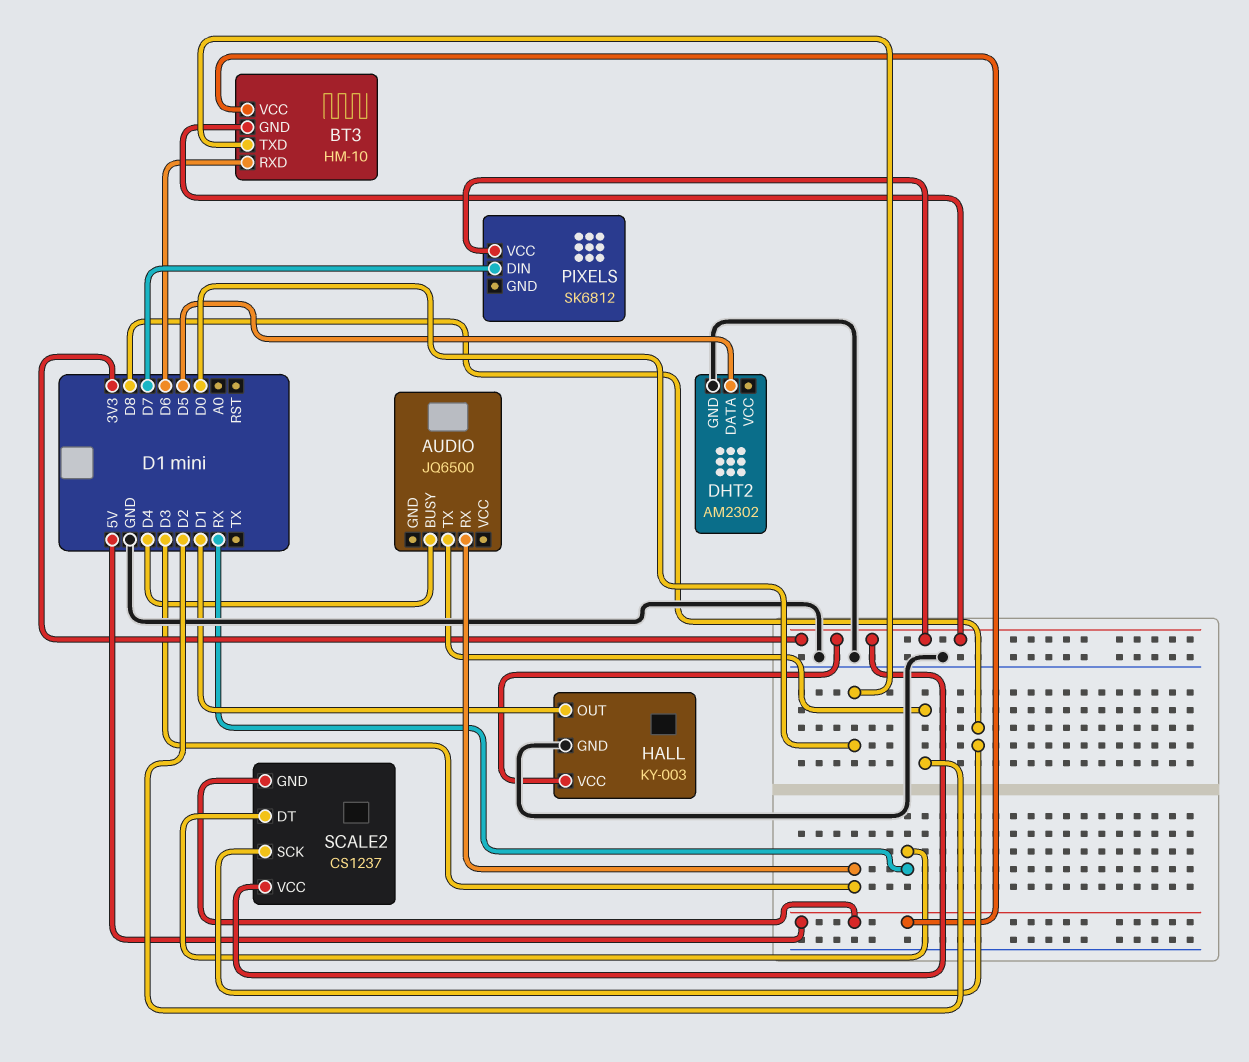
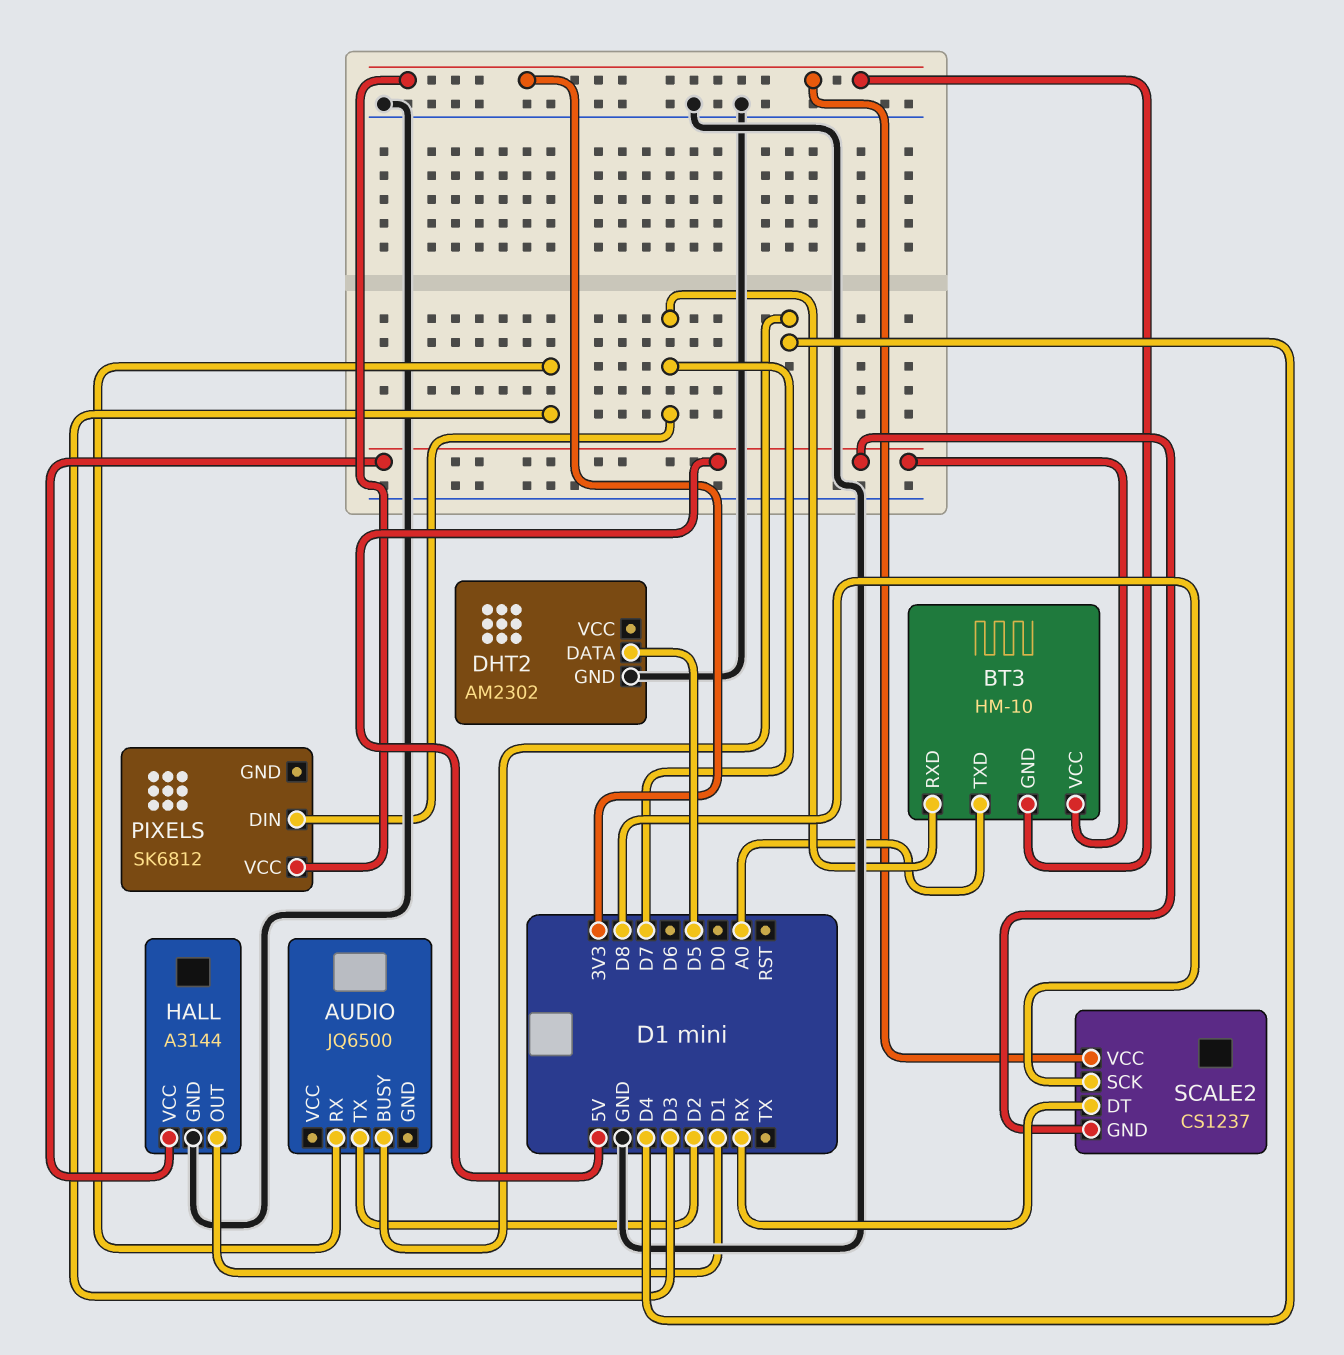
BT3 pin RXD: D6 -> D7
BT3 pin TXD: D0 -> A0
HALL: KY-003 -> A3144
HALL pin VCC: 3V3 -> 5V

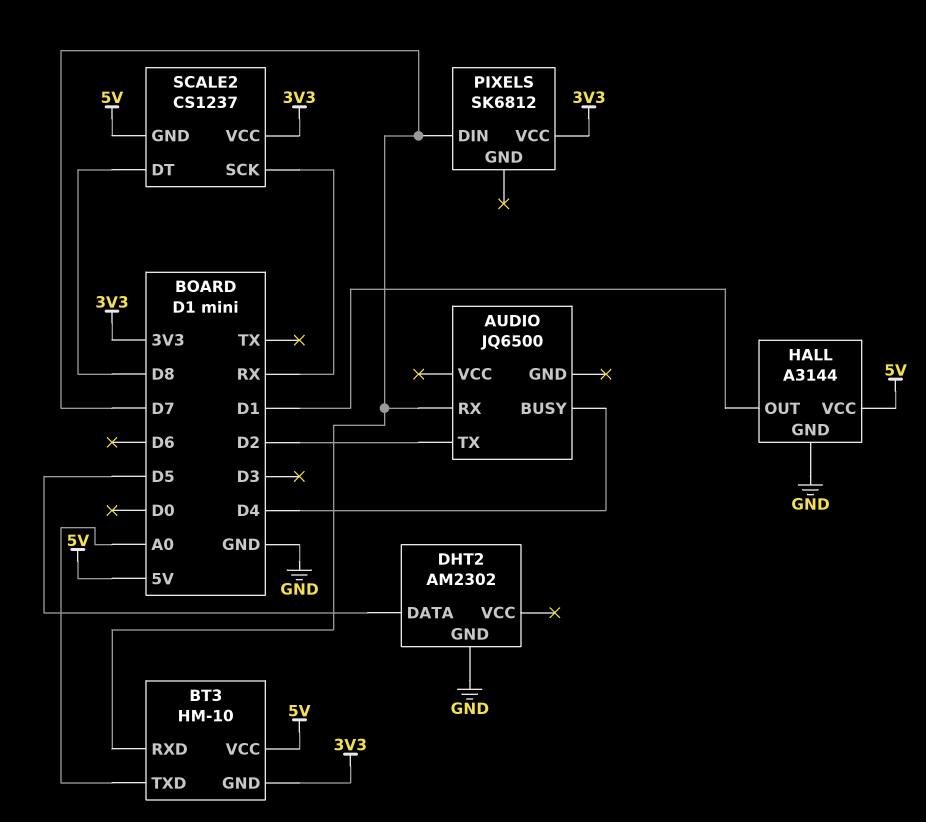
AUDIO pin RX: D3 -> D7
SCALE2 pin DT: RX -> D8
SCALE2 pin SCK: D8 -> RX

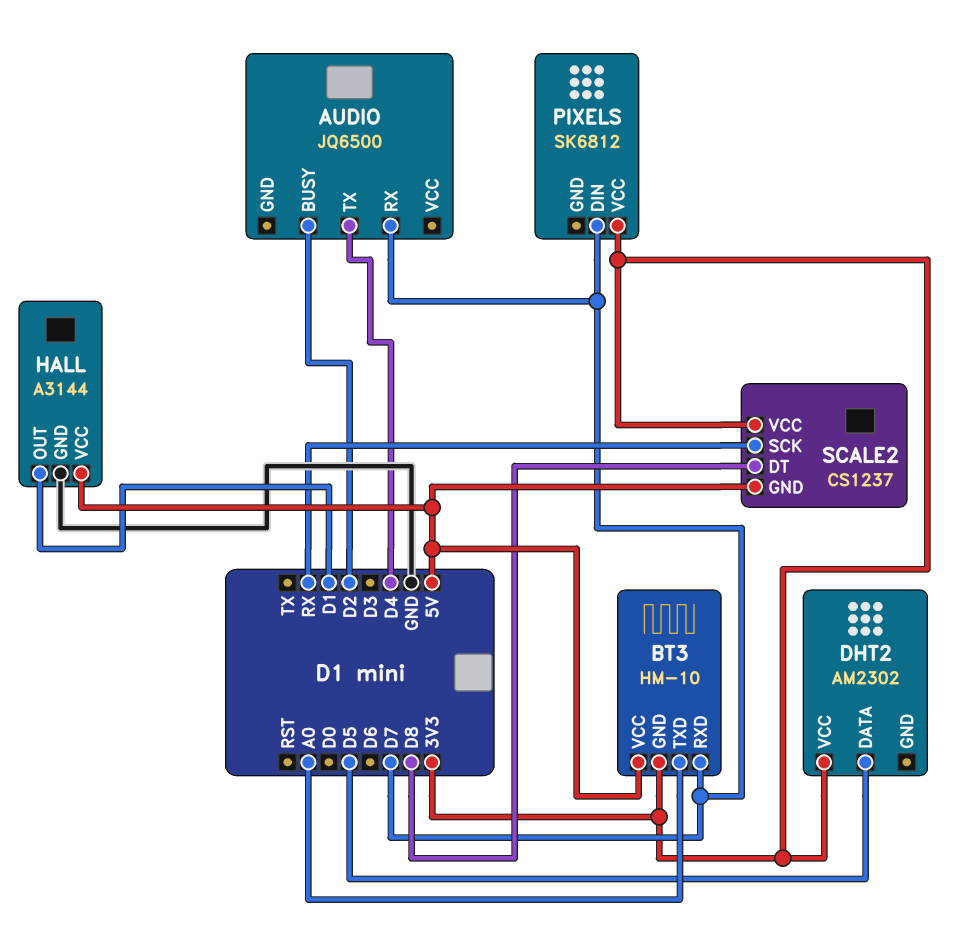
AUDIO pin BUSY: D4 -> D2
AUDIO pin TX: D2 -> D4
DHT2 pin GND: GND -> none
DHT2 pin VCC: none -> 3V3

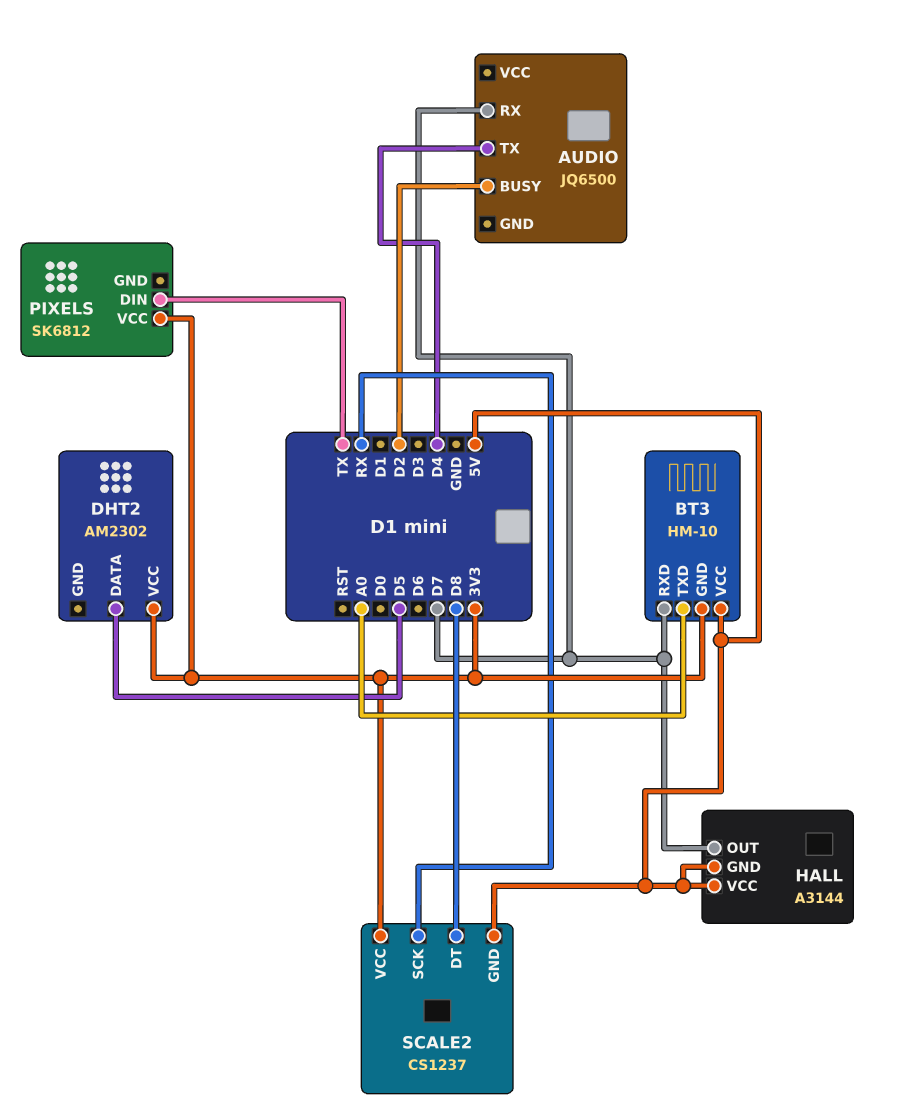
HALL pin GND: GND -> 5V
HALL pin OUT: D1 -> D7
PIXELS pin DIN: D7 -> TX

